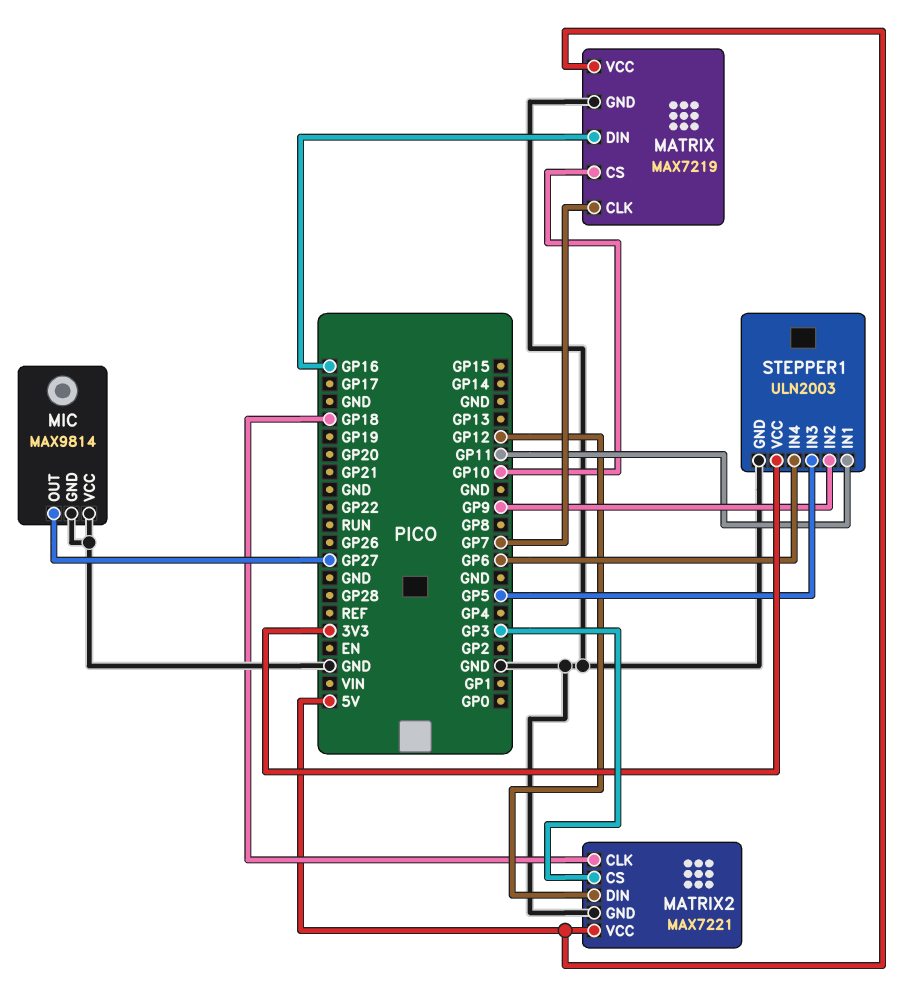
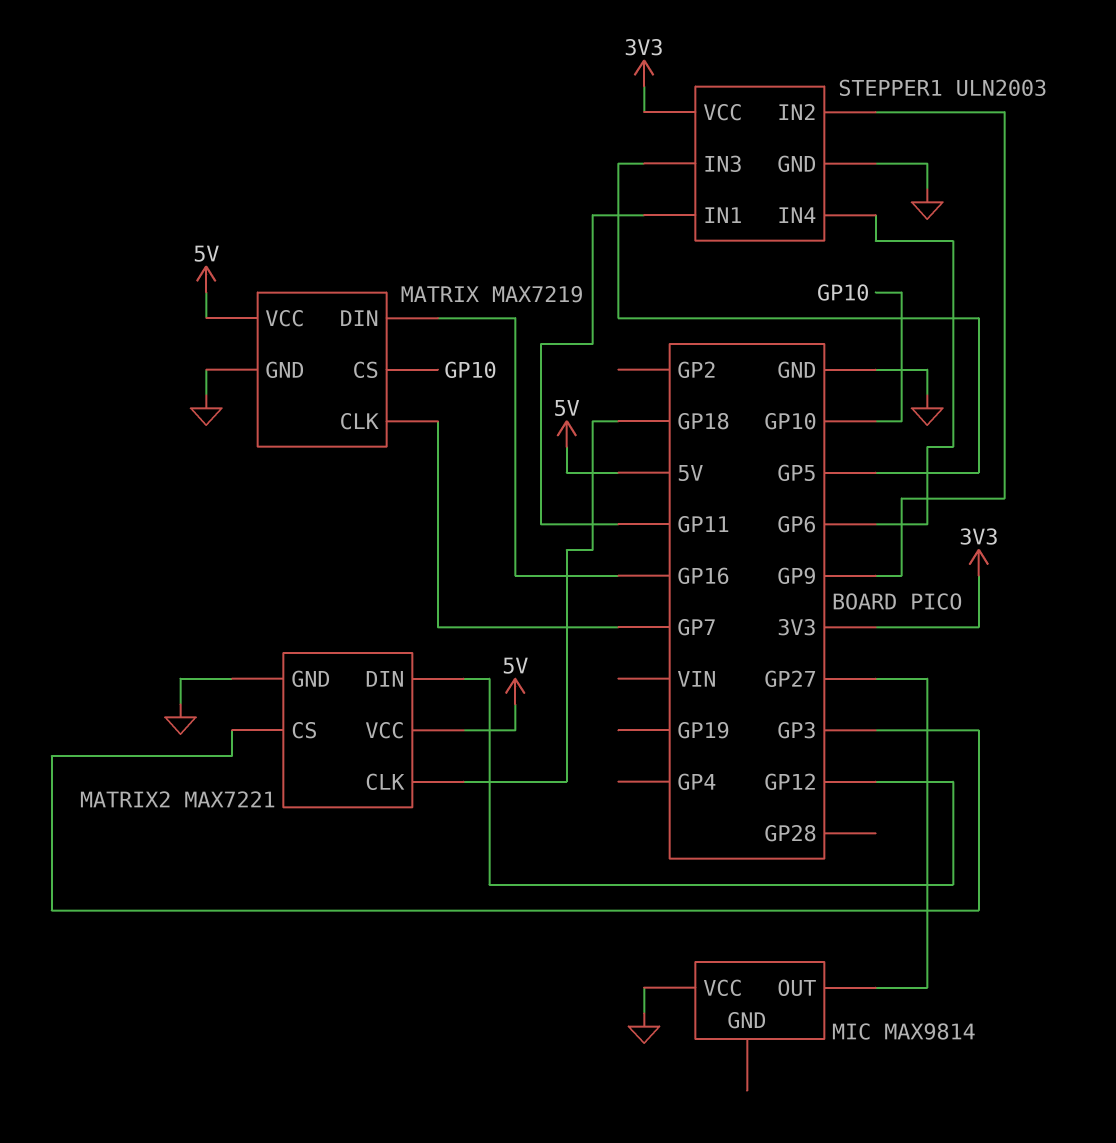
MIC pin GND: GND -> none

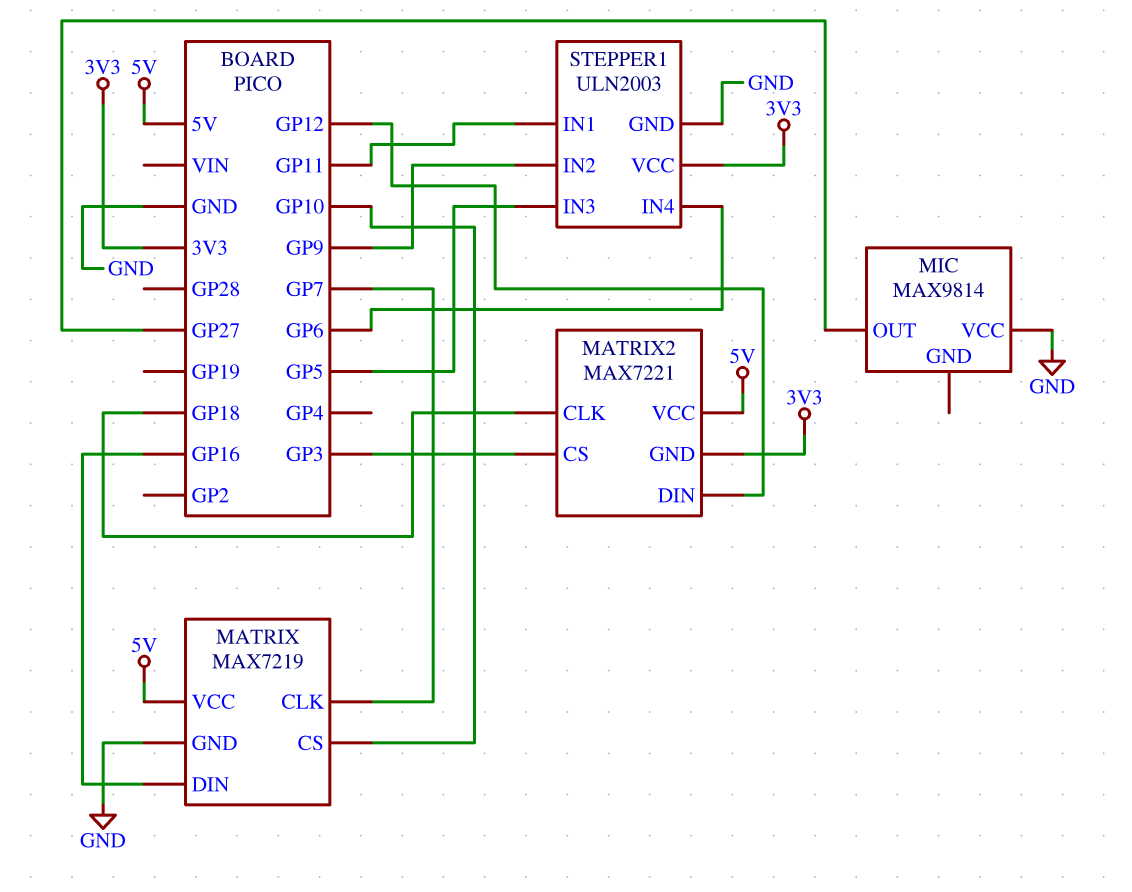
MATRIX2 pin GND: GND -> 3V3

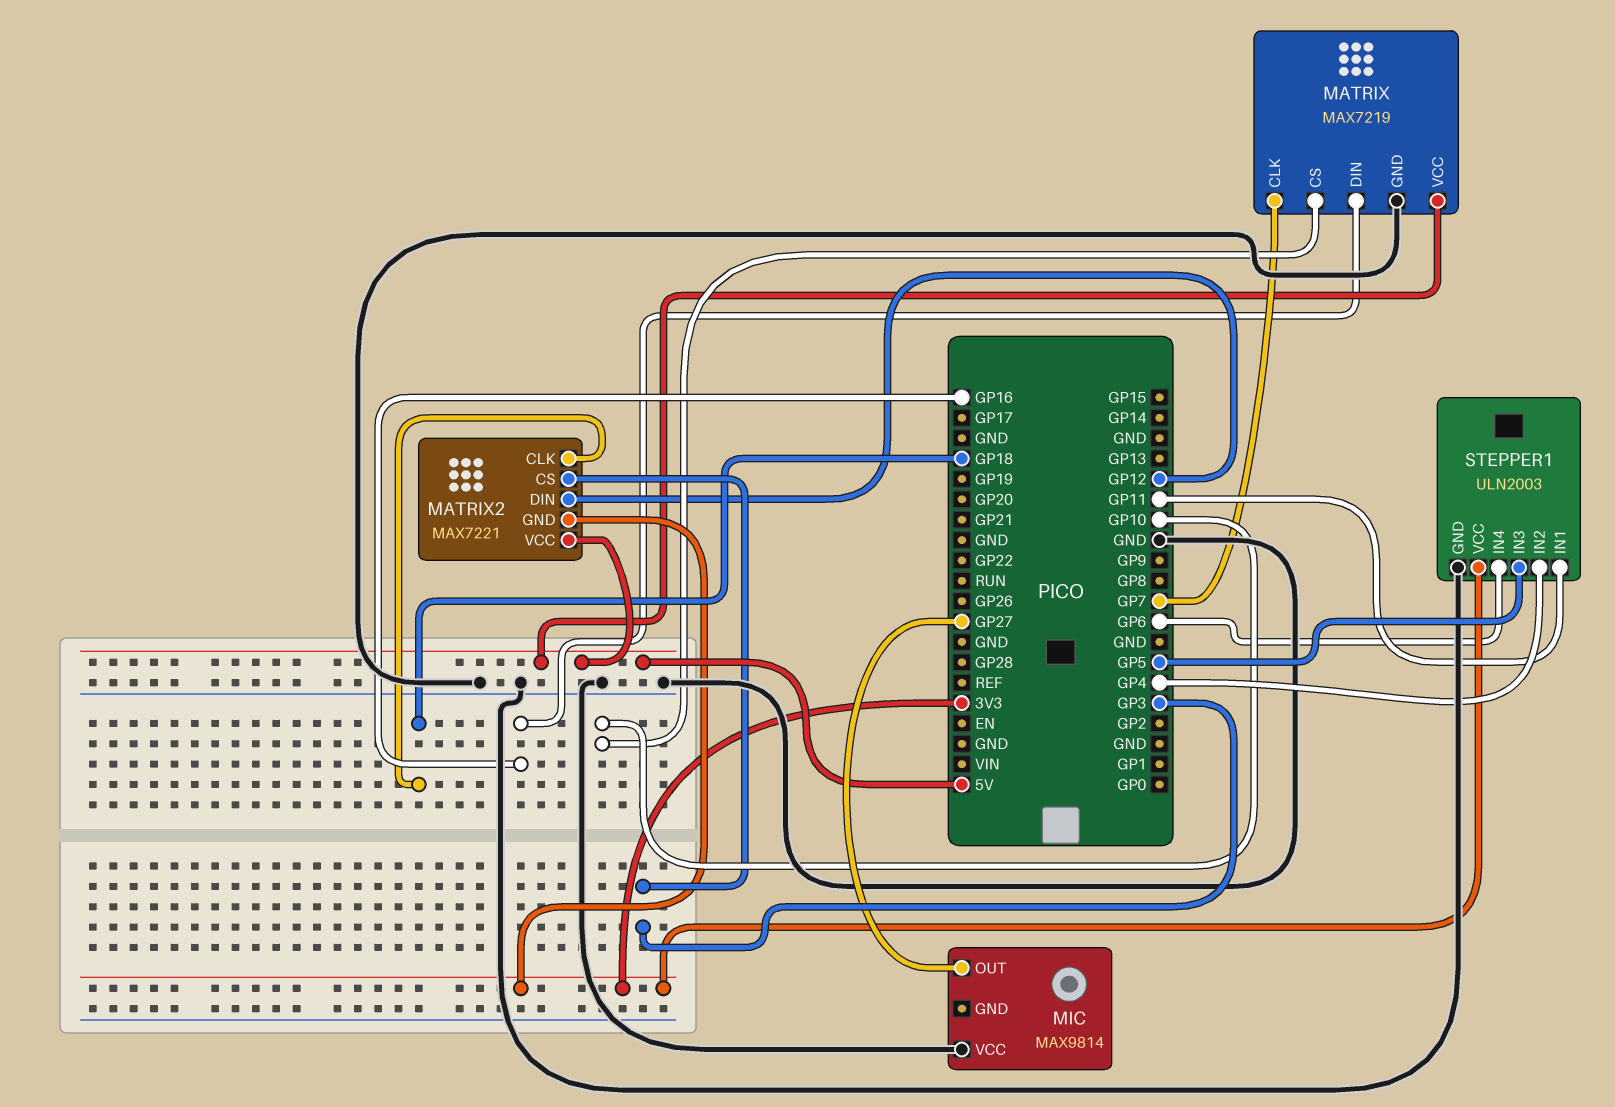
STEPPER1 pin IN2: GP9 -> GP4

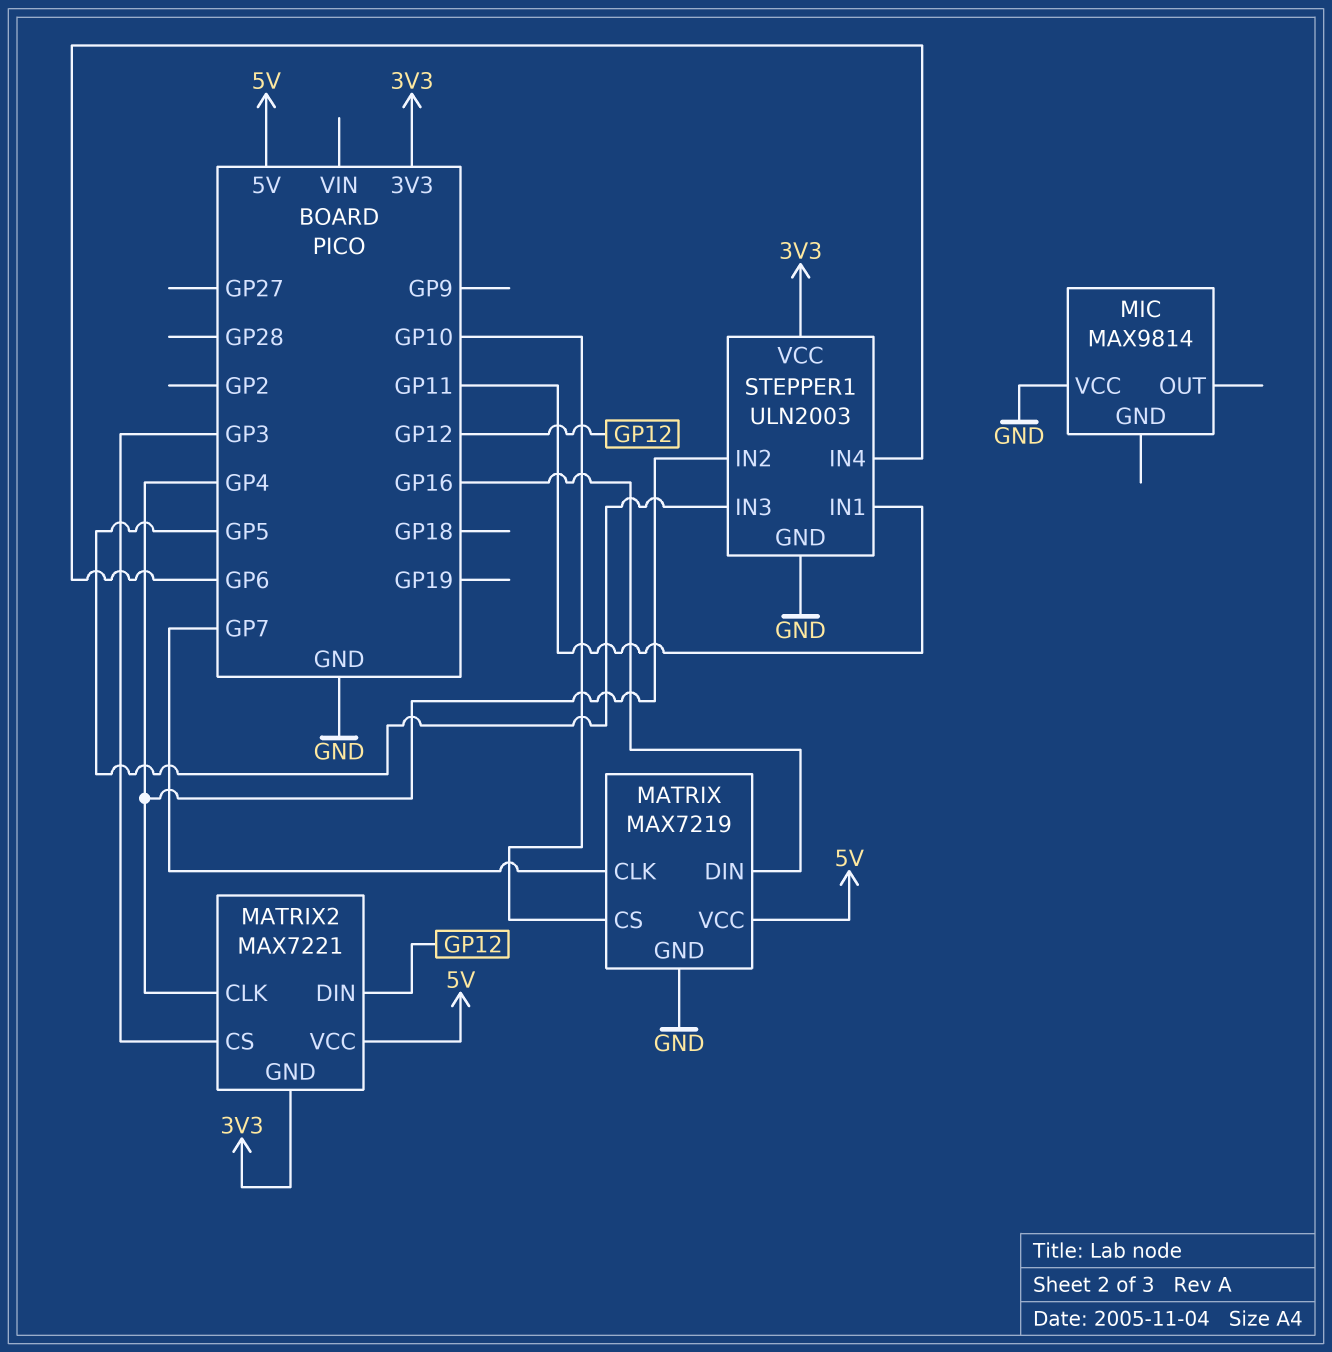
MATRIX2 pin CLK: GP18 -> GP4
MIC pin OUT: GP27 -> none

